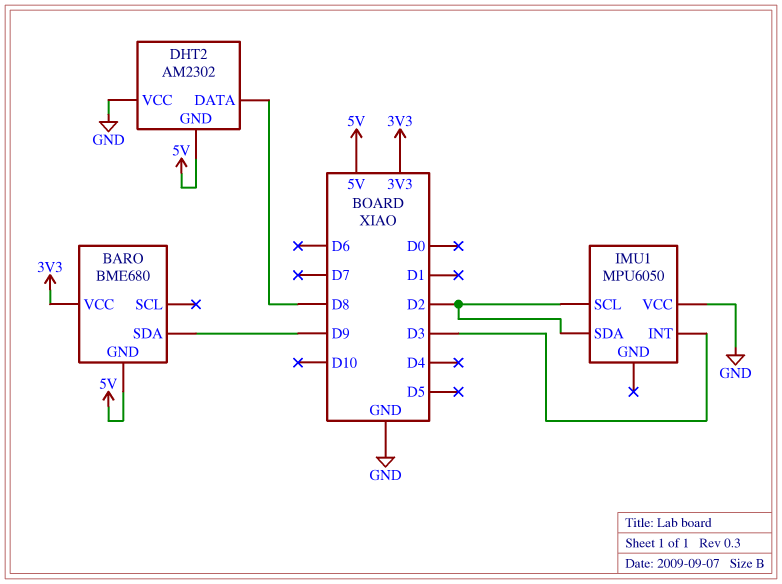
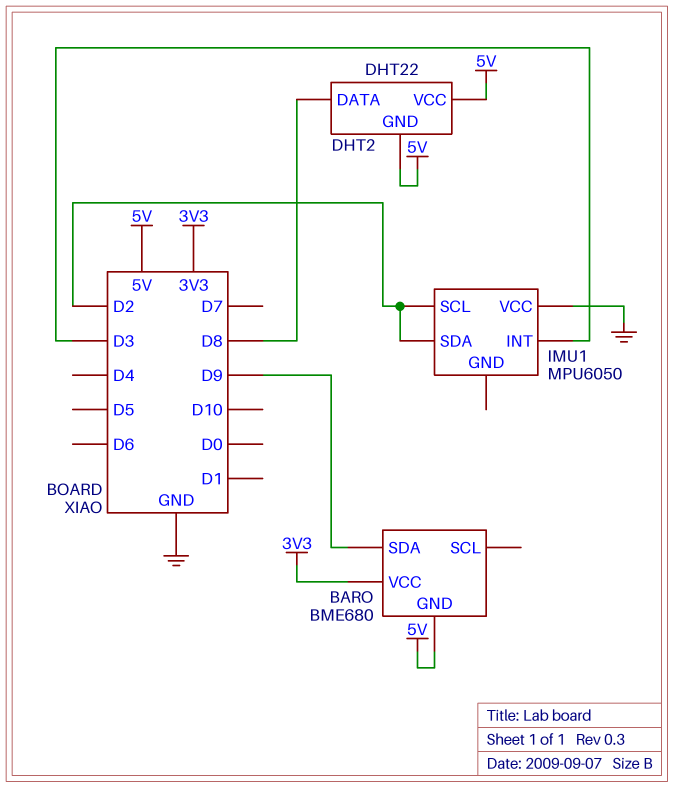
DHT2: AM2302 -> DHT22
DHT2 pin VCC: GND -> 5V

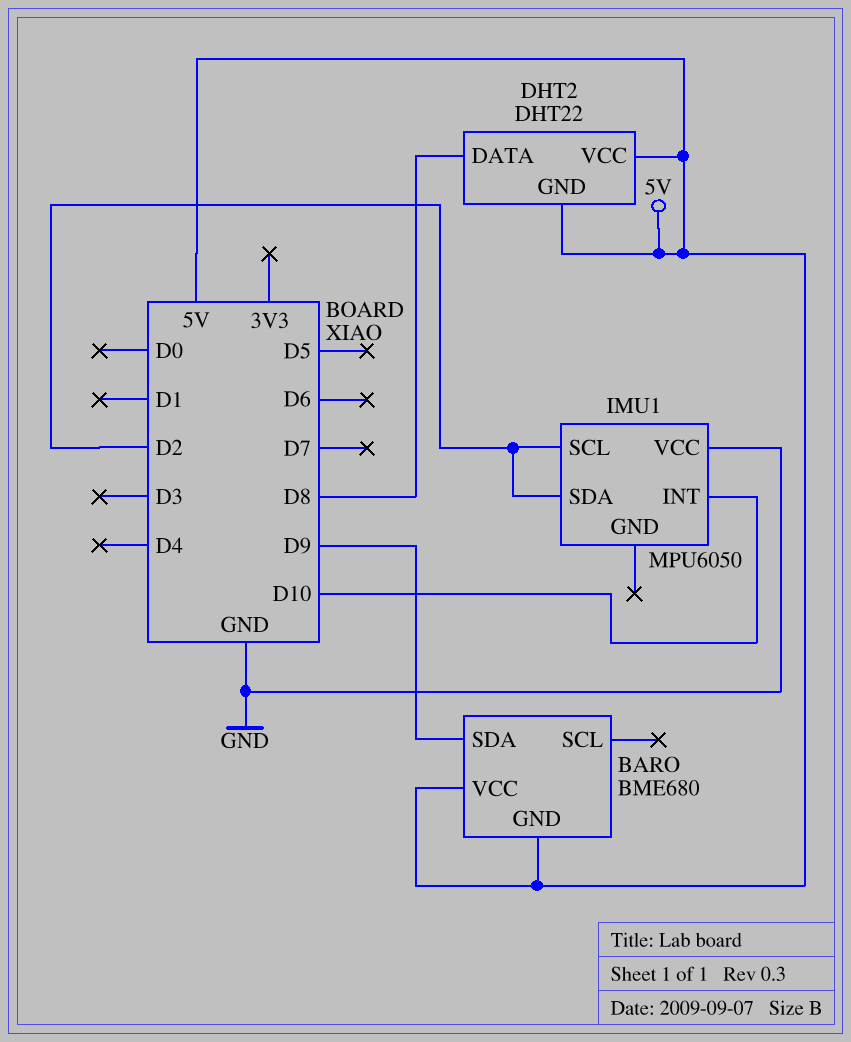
BARO pin VCC: 3V3 -> 5V
IMU1 pin INT: D3 -> D10

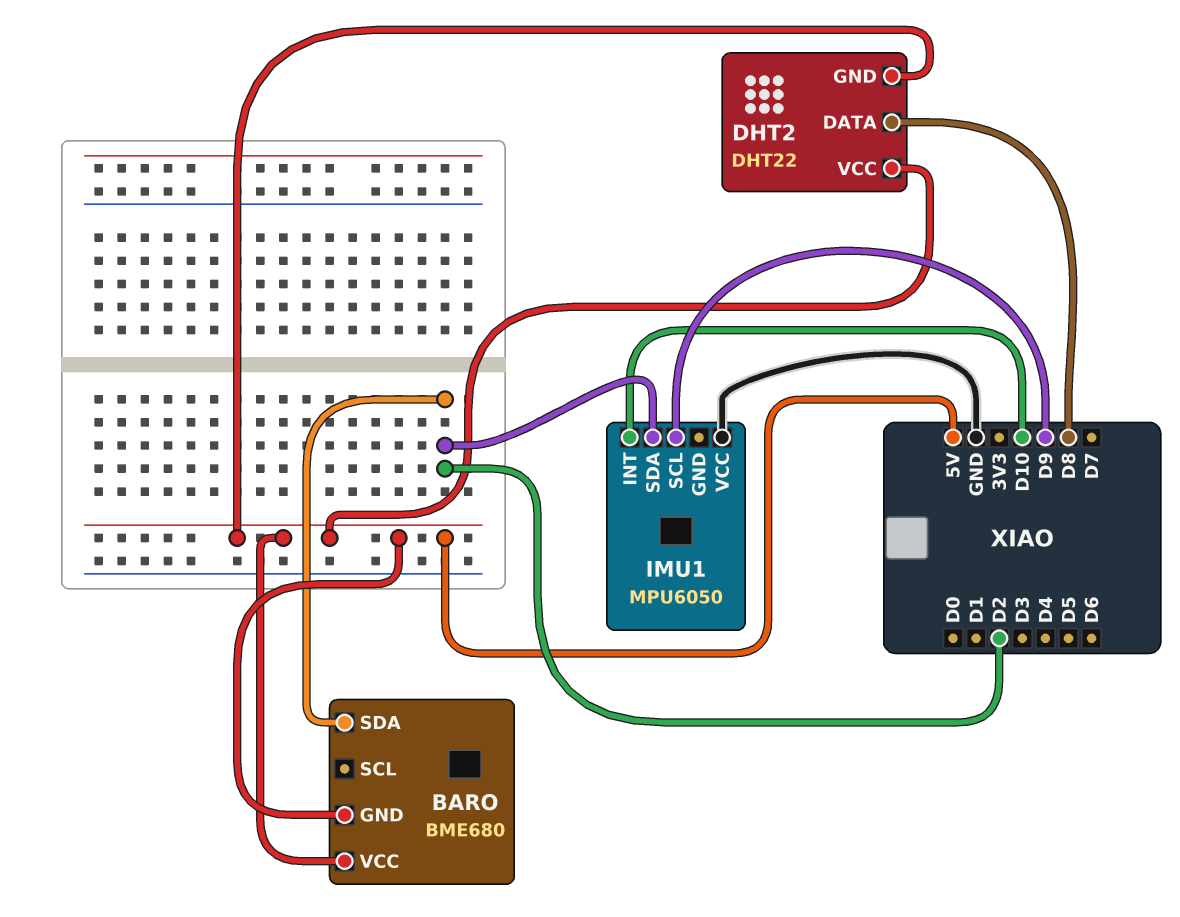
BARO pin SDA: D9 -> D2
IMU1 pin SCL: D2 -> D9

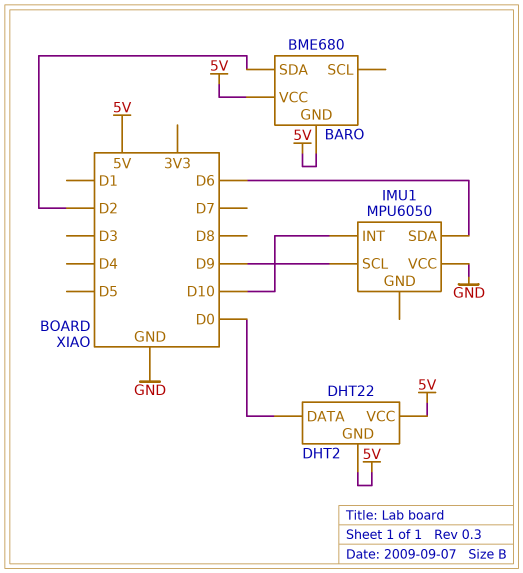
DHT2 pin DATA: D8 -> D0
IMU1 pin SDA: D2 -> D6

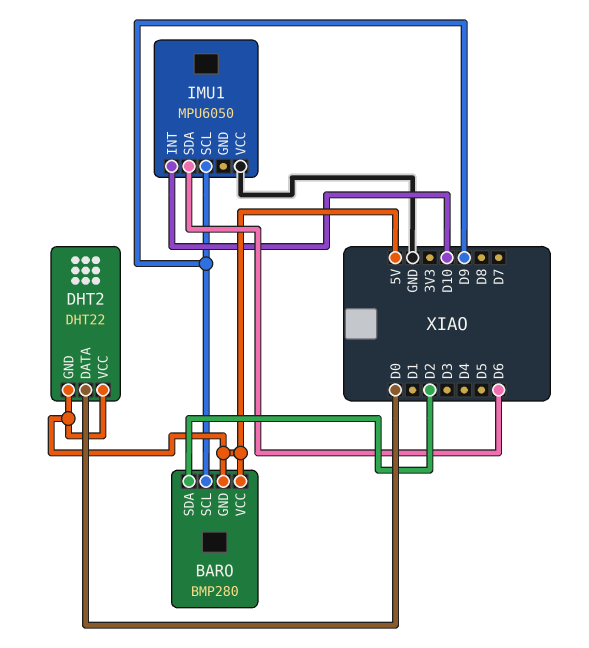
BARO: BME680 -> BMP280
BARO pin SCL: none -> D9

